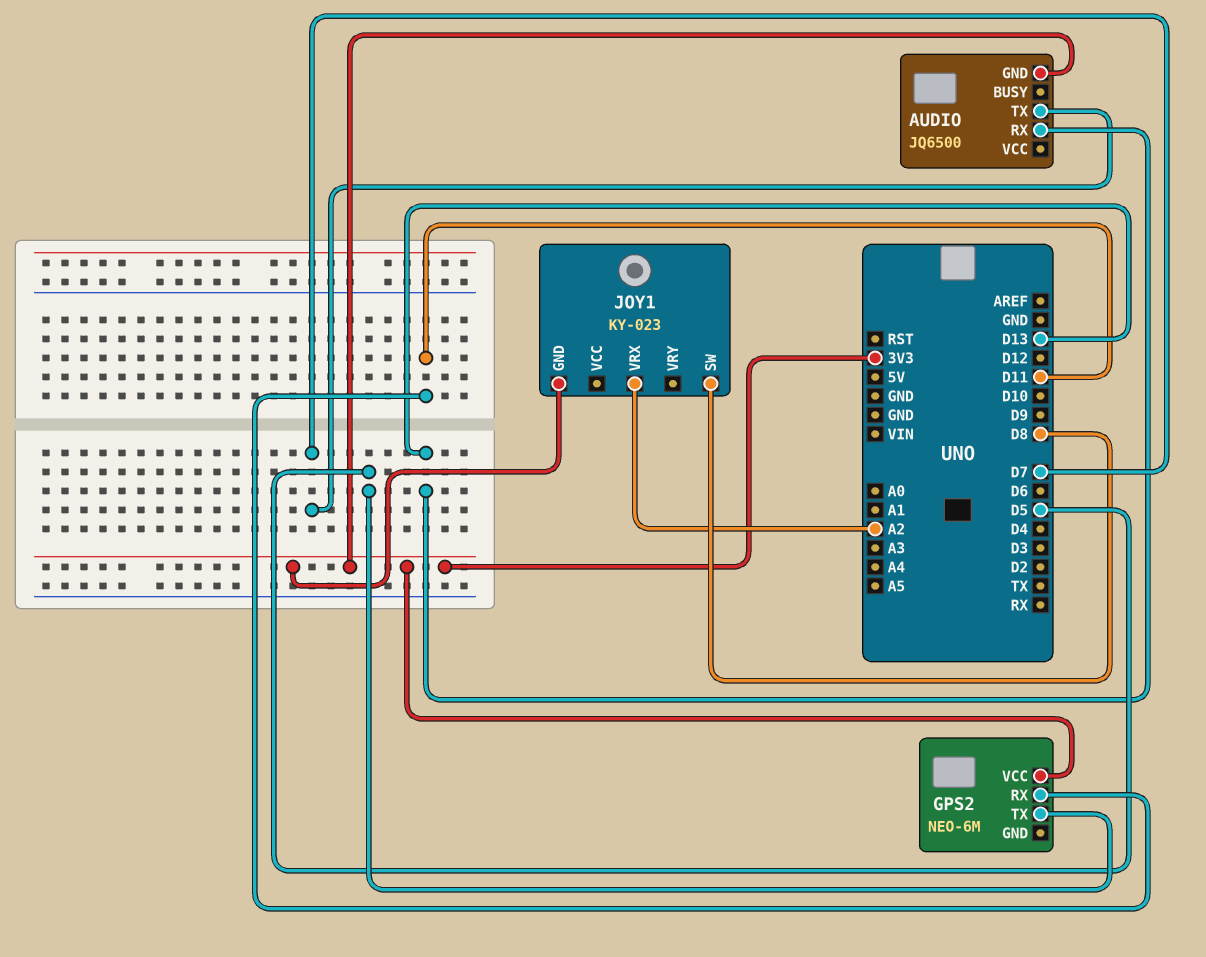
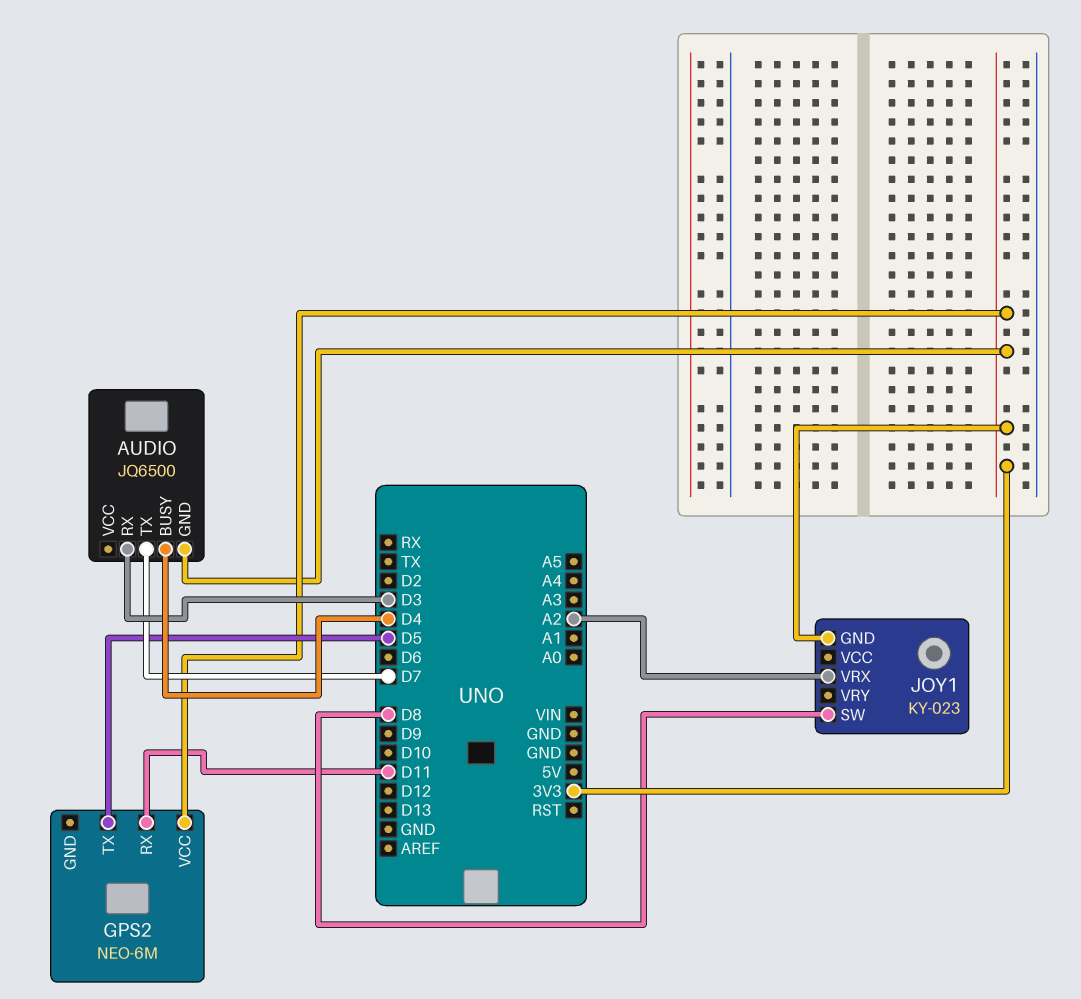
AUDIO pin BUSY: none -> D4
AUDIO pin RX: D13 -> D3

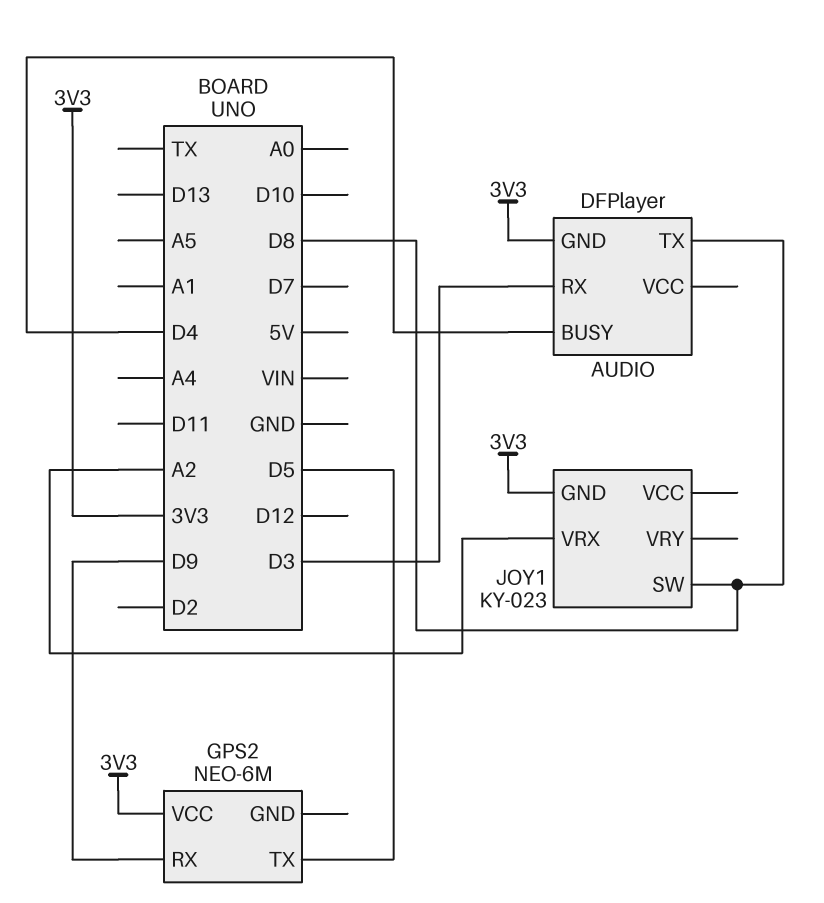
AUDIO: JQ6500 -> DFPlayer
AUDIO pin TX: D7 -> D8
GPS2 pin RX: D11 -> D9

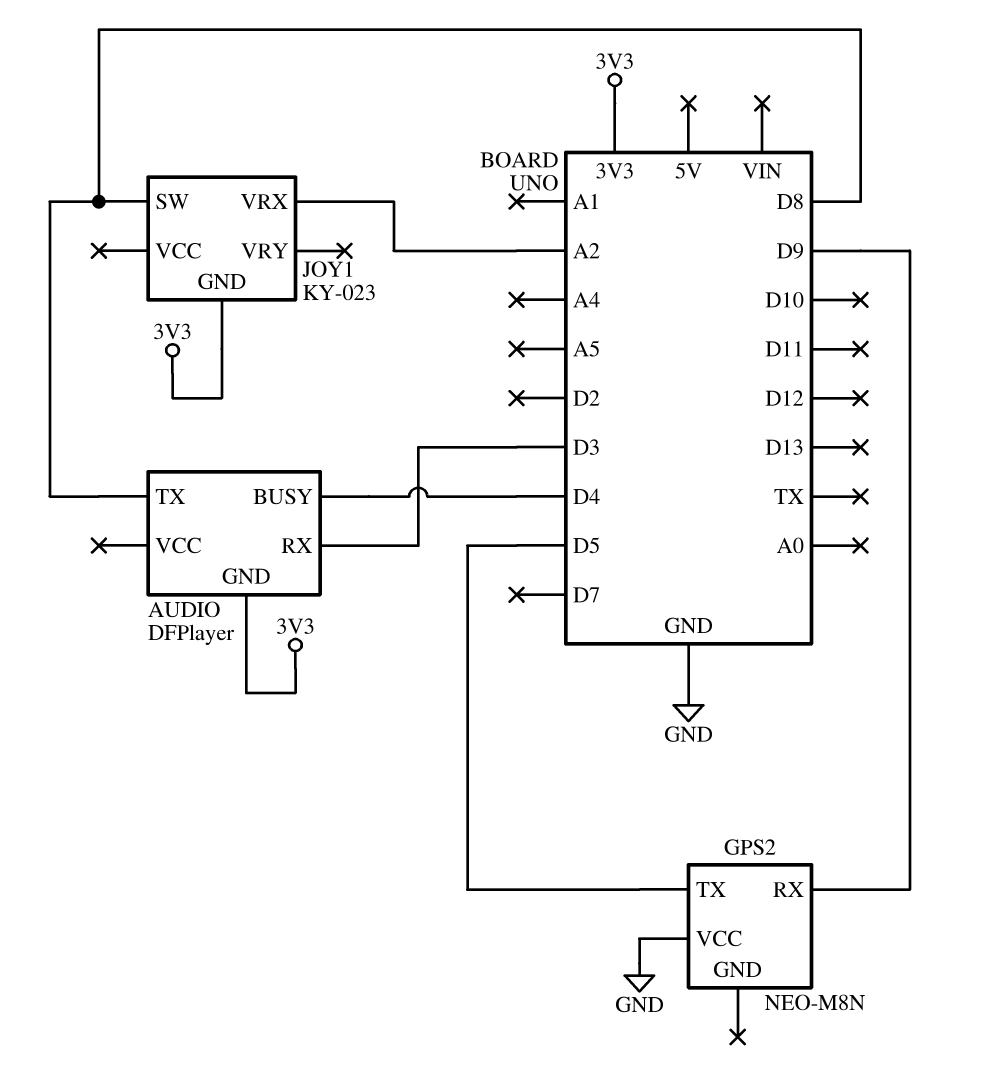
GPS2: NEO-6M -> NEO-M8N
GPS2 pin VCC: 3V3 -> GND

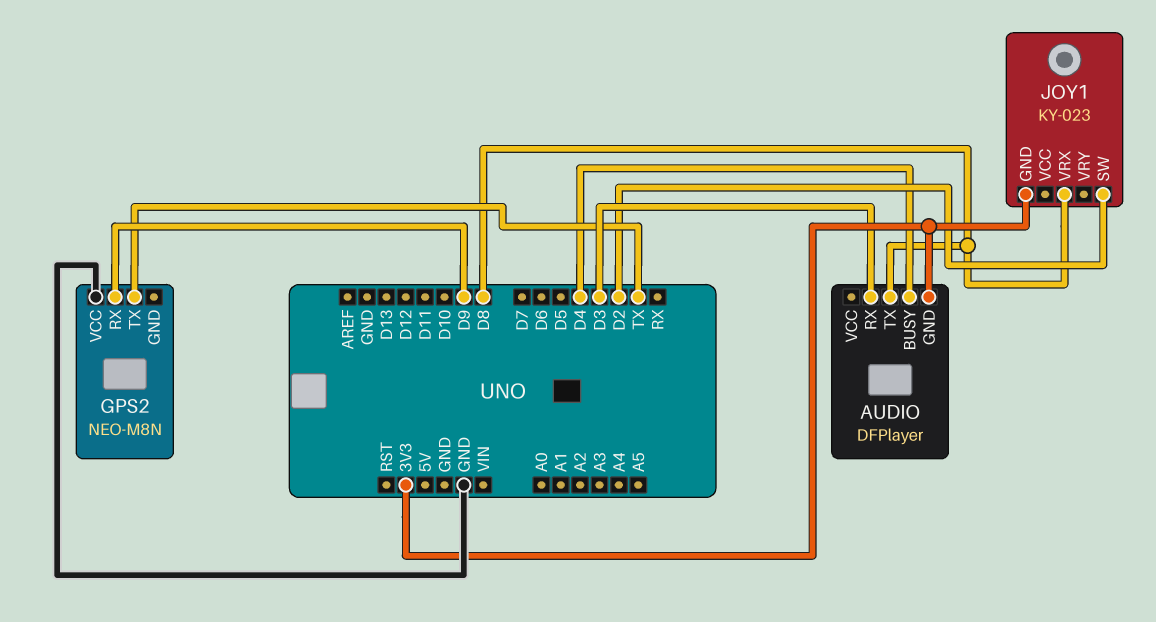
GPS2 pin TX: D5 -> TX
JOY1 pin SW: D8 -> D2
JOY1 pin VRX: A2 -> D8

